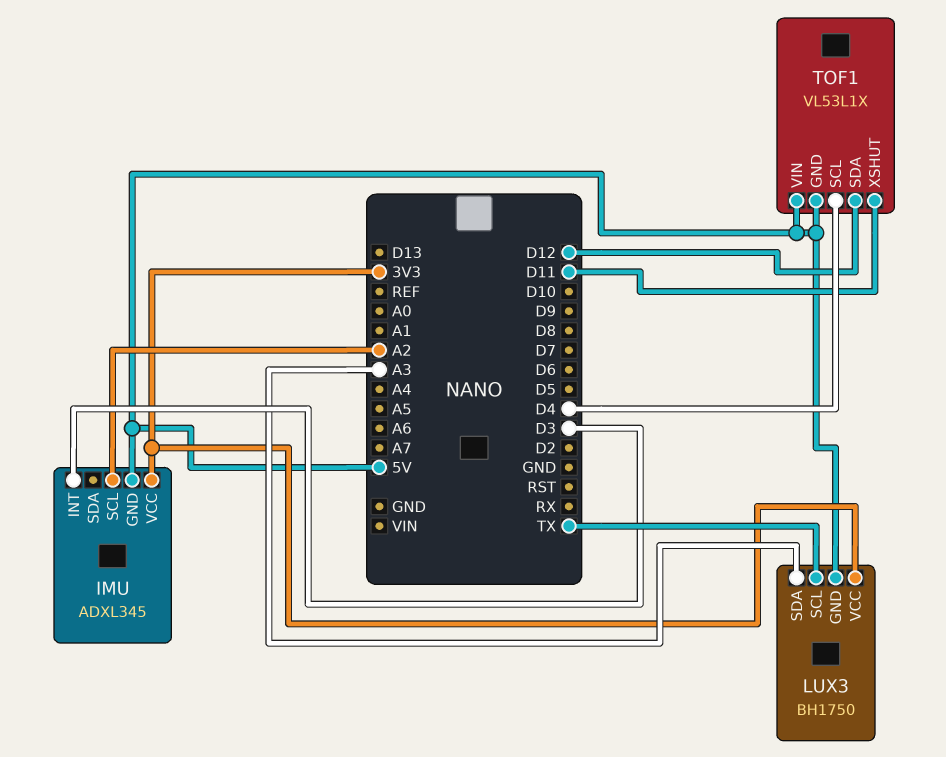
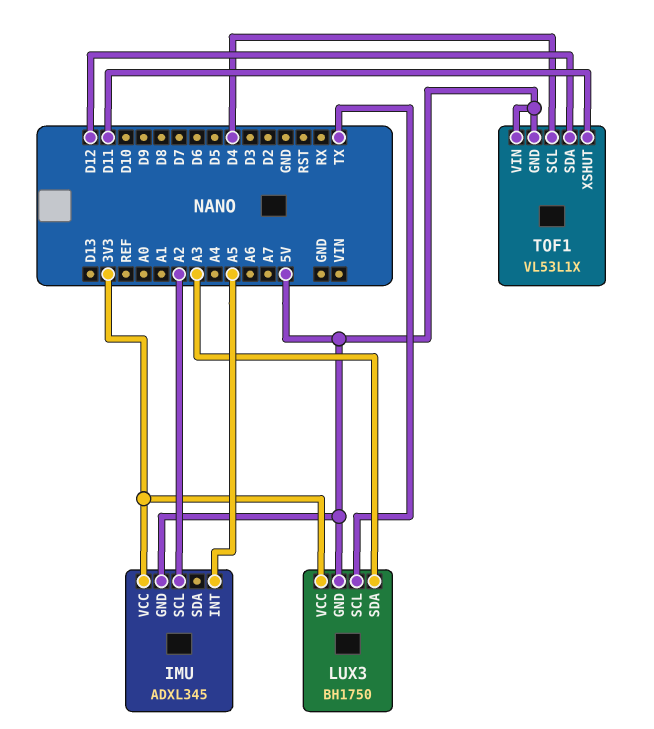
IMU pin INT: D3 -> A5

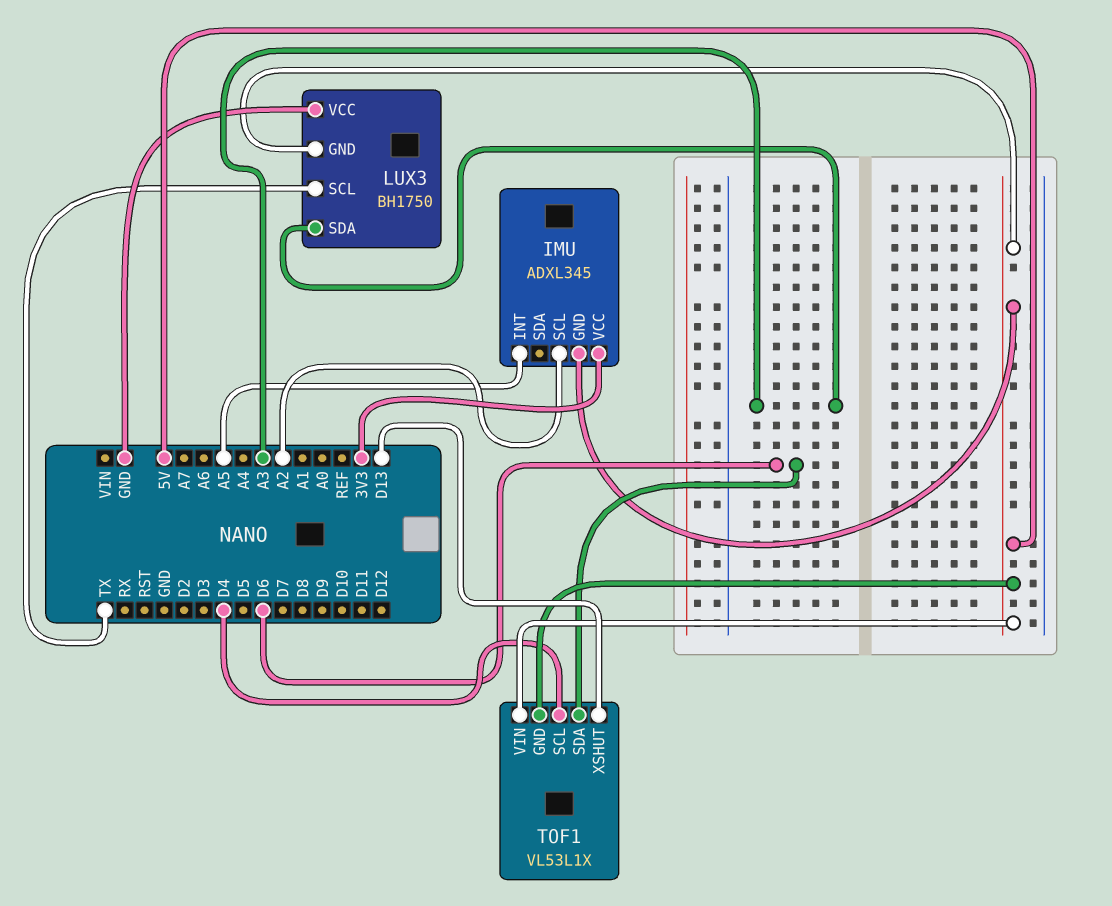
LUX3 pin VCC: 3V3 -> GND
TOF1 pin SDA: D12 -> D6
TOF1 pin XSHUT: D11 -> D13

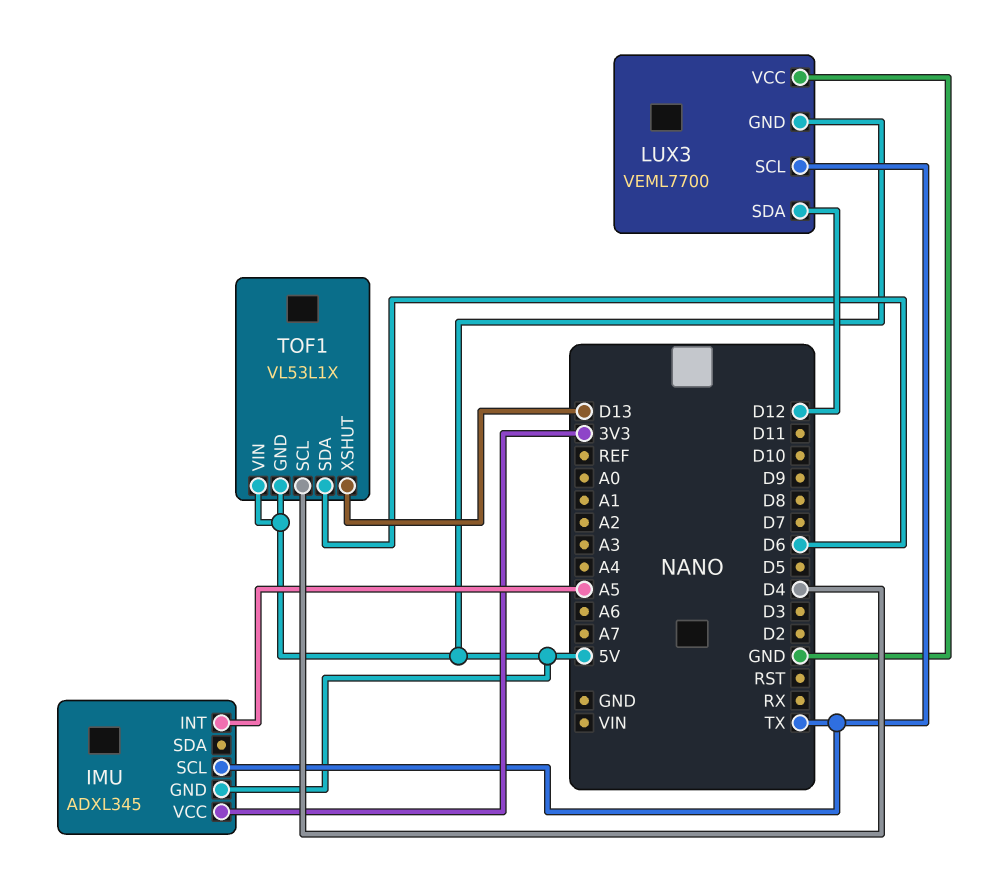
IMU pin SCL: A2 -> TX
LUX3: BH1750 -> VEML7700
LUX3 pin SDA: A3 -> D12

